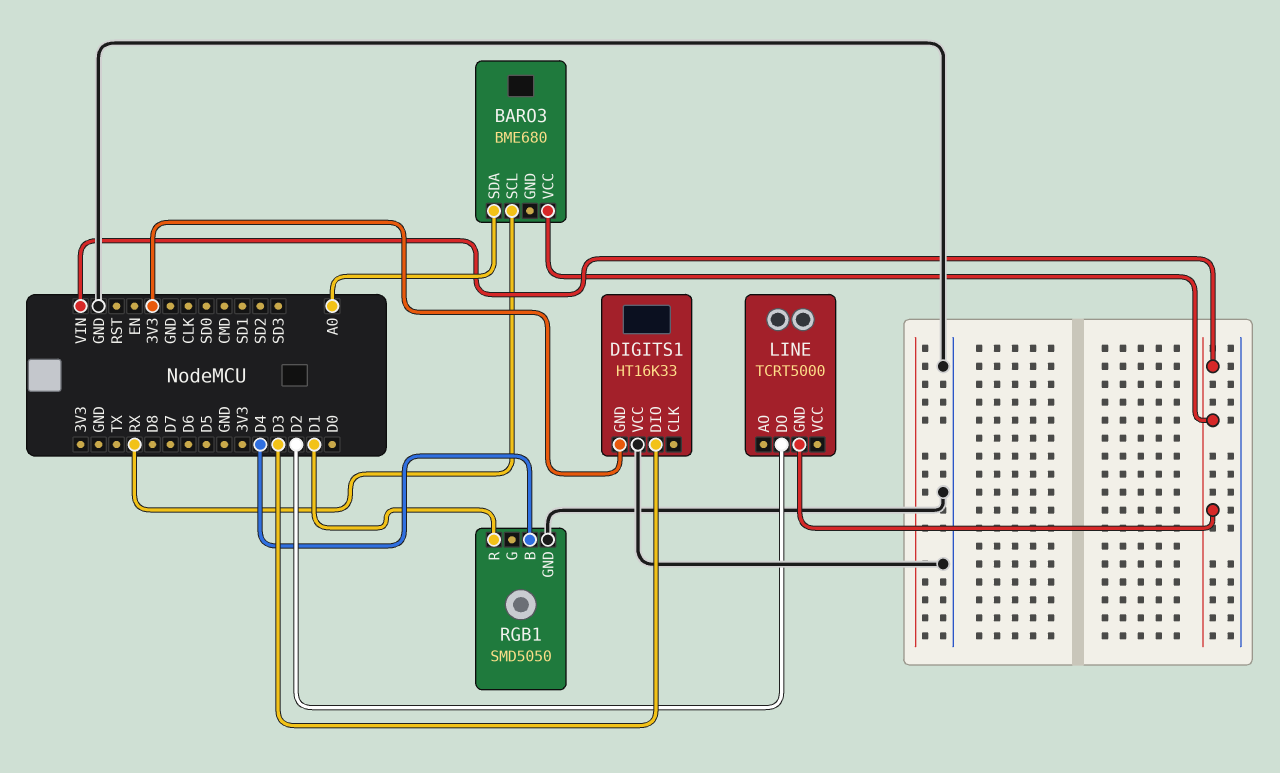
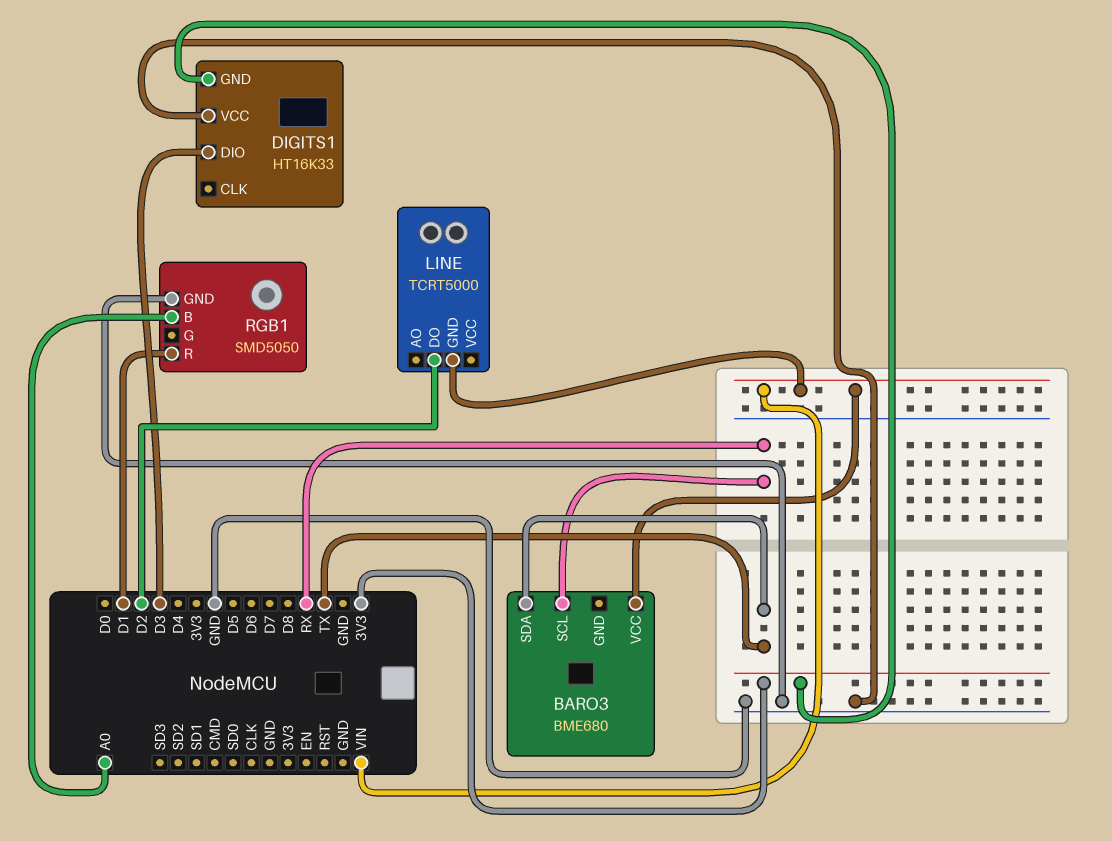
BARO3 pin SDA: A0 -> TX
RGB1 pin B: D4 -> A0

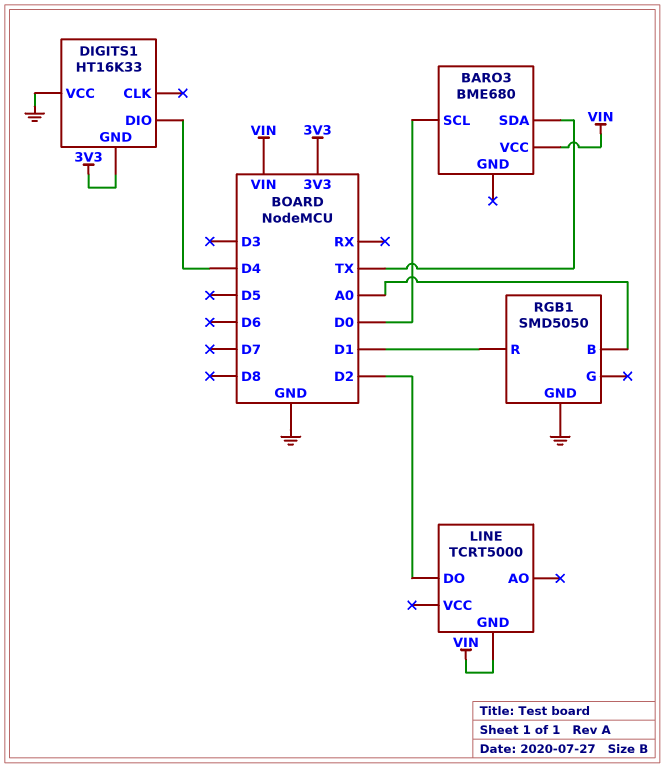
BARO3 pin SCL: RX -> D0
DIGITS1 pin DIO: D3 -> D4

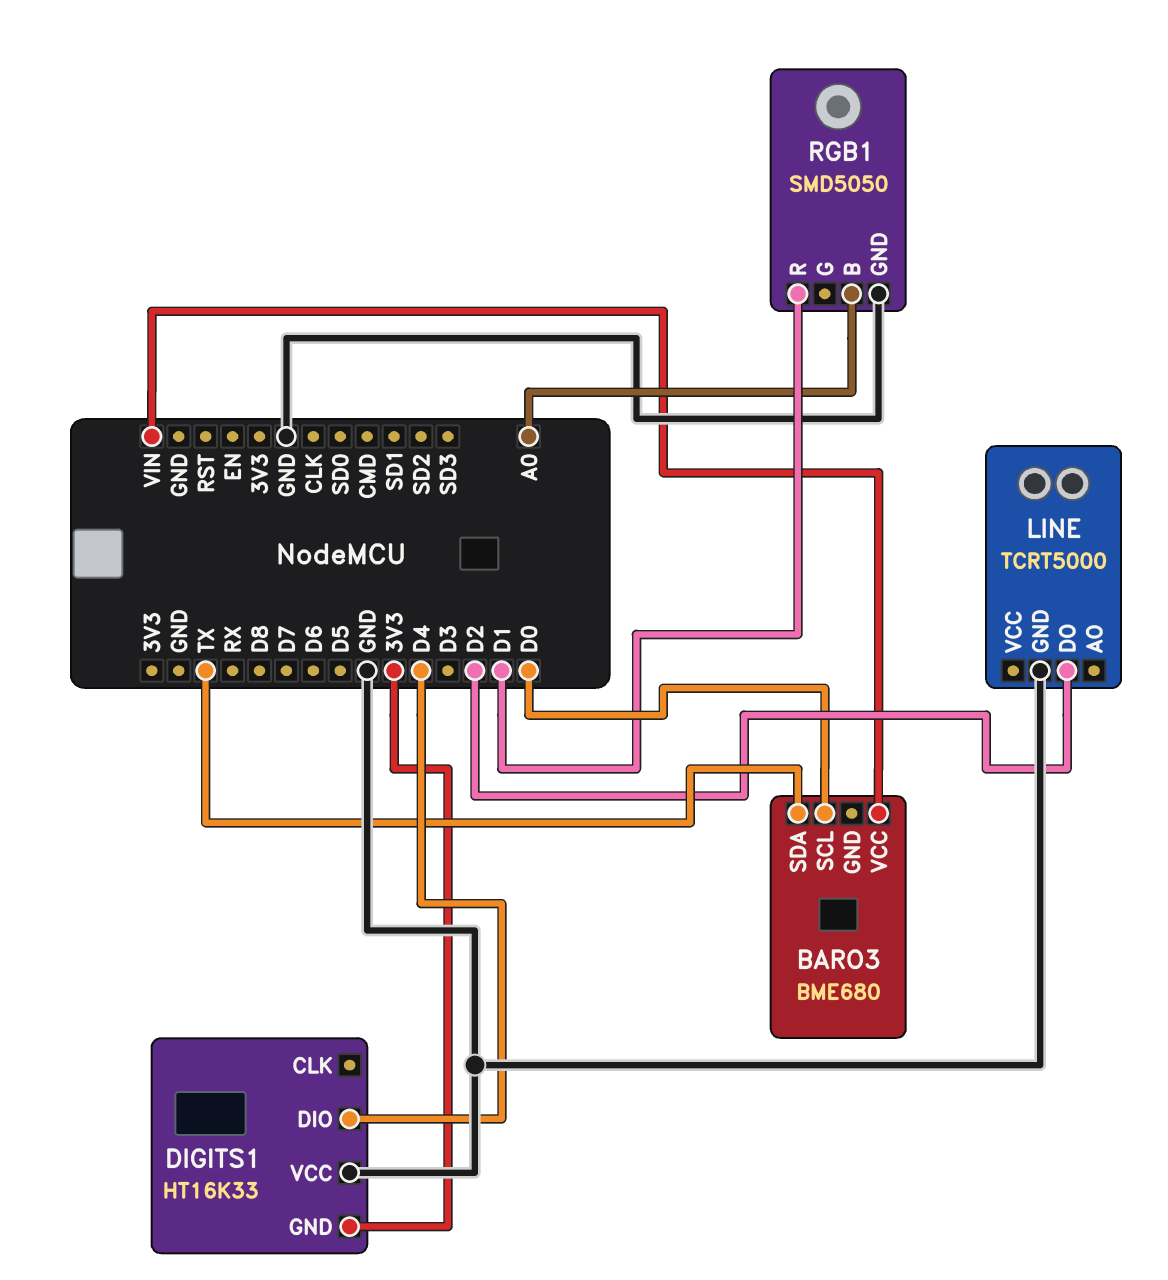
LINE pin GND: VIN -> GND

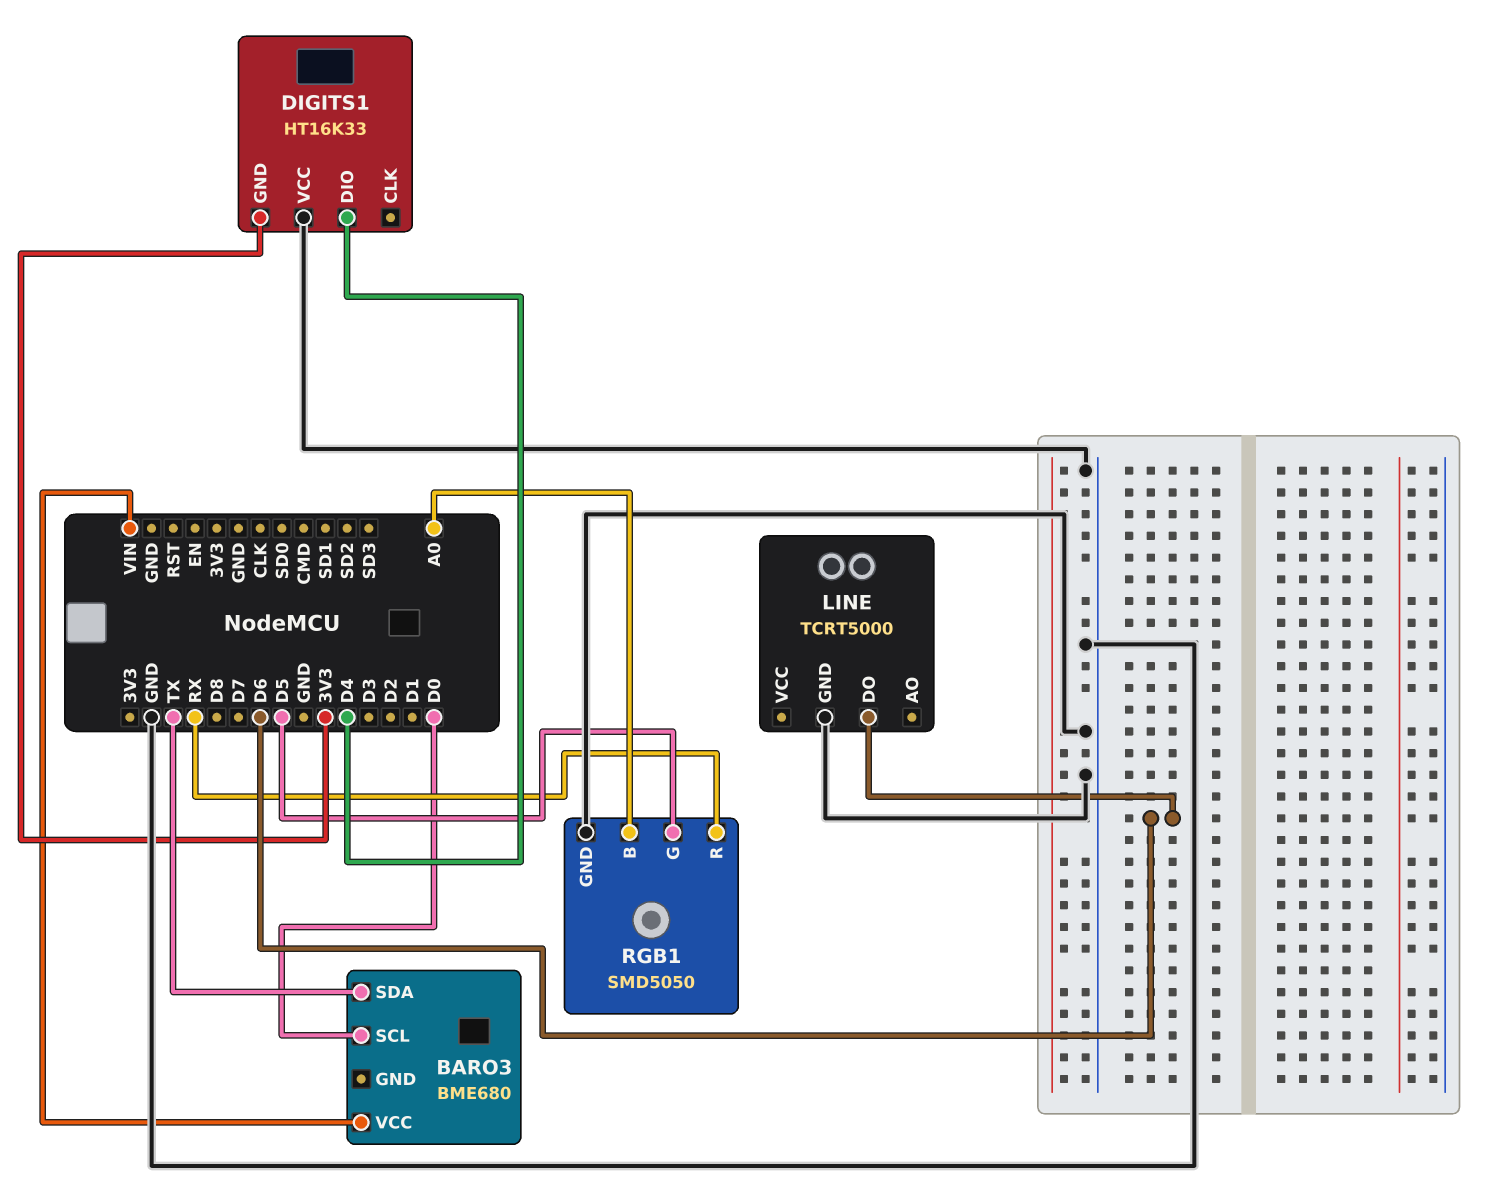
LINE pin DO: D2 -> D6
RGB1 pin G: none -> D5
RGB1 pin R: D1 -> RX

